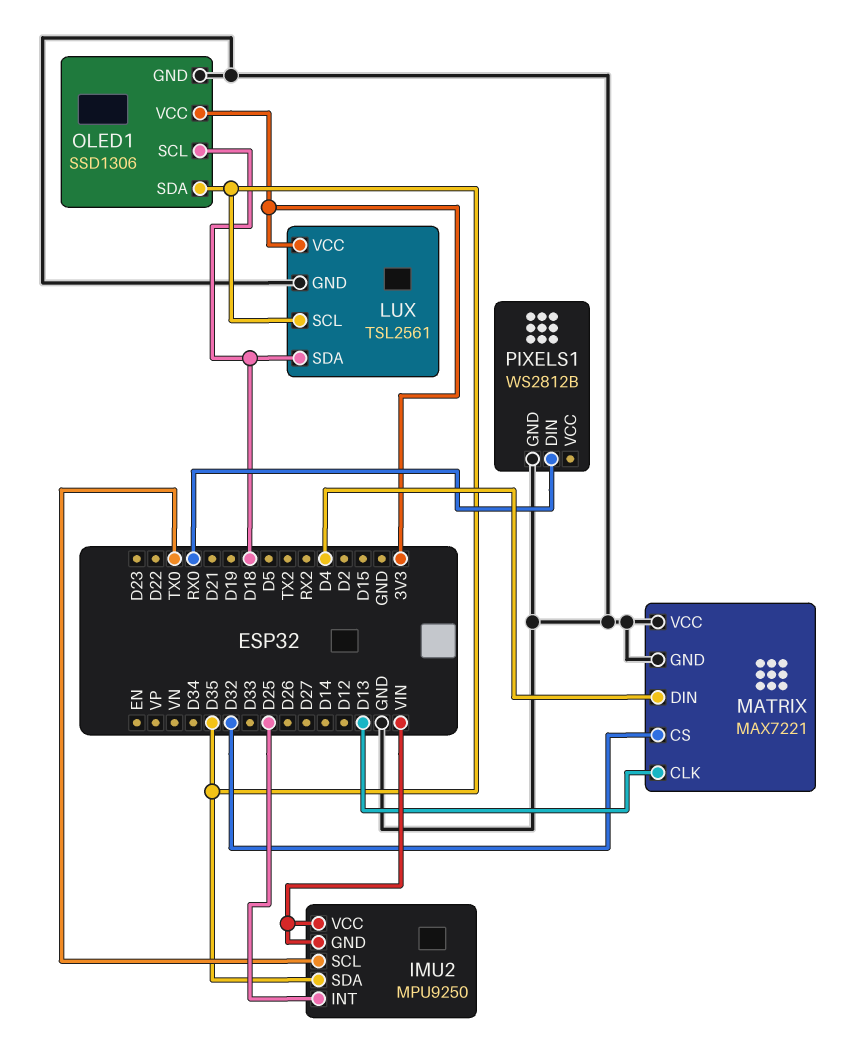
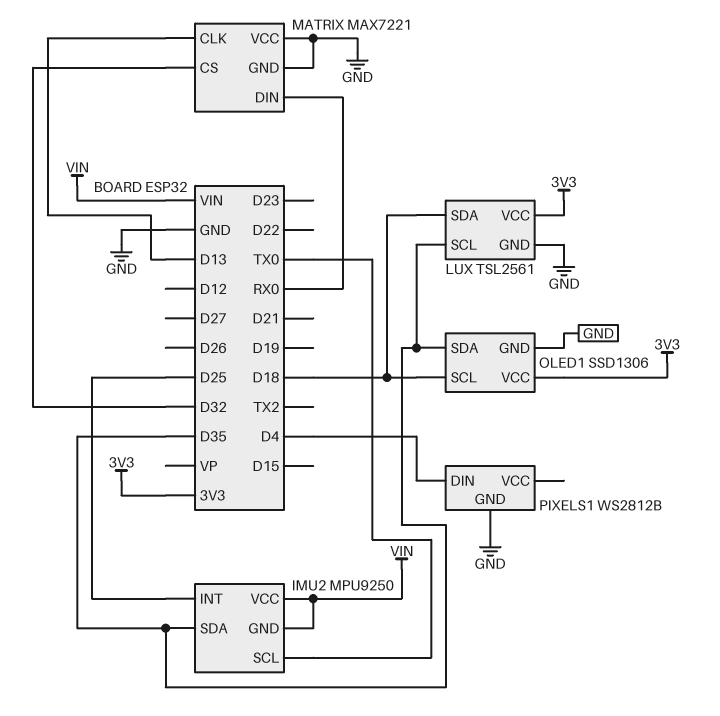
MATRIX pin DIN: D4 -> RX0
PIXELS1 pin DIN: RX0 -> D4

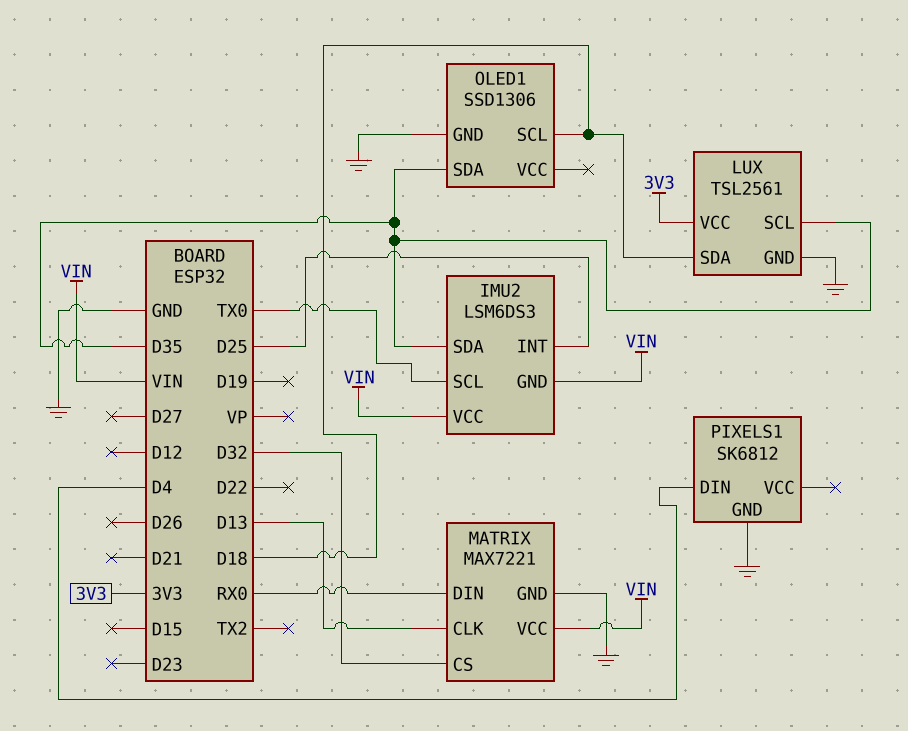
IMU2: MPU9250 -> LSM6DS3
MATRIX pin VCC: GND -> VIN
OLED1 pin VCC: 3V3 -> none
PIXELS1: WS2812B -> SK6812

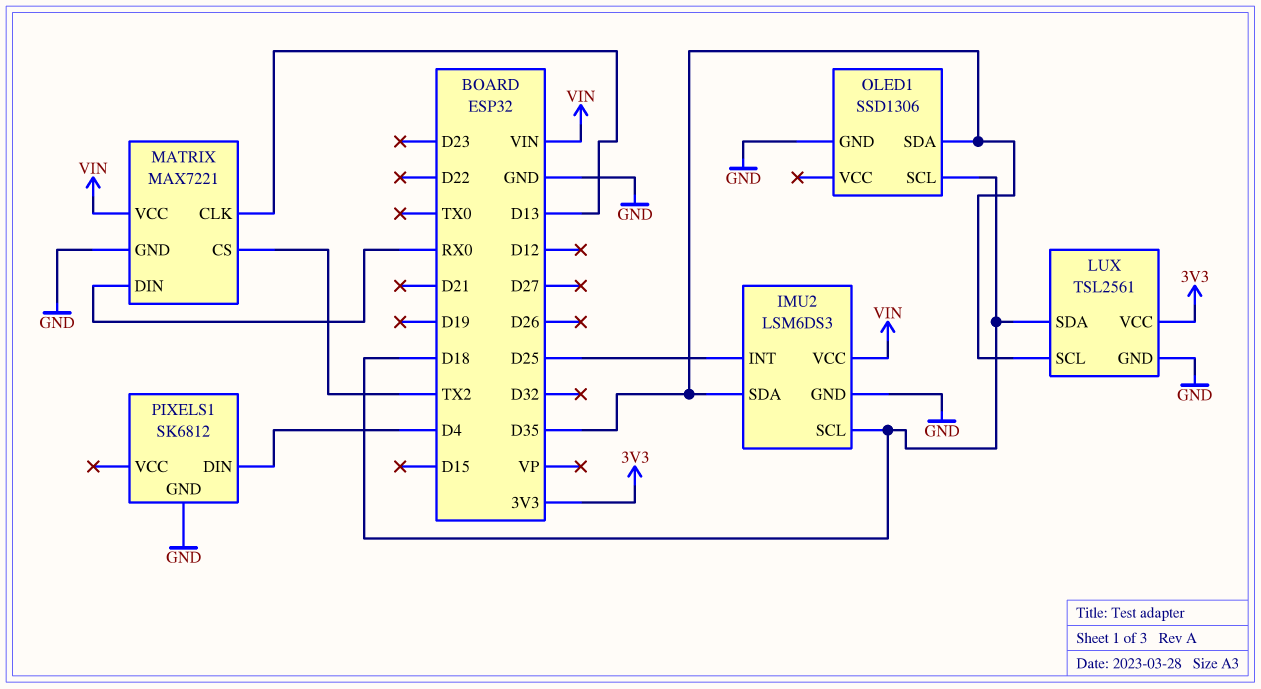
IMU2 pin GND: VIN -> GND
IMU2 pin SCL: TX0 -> D18
MATRIX pin CS: D32 -> TX2

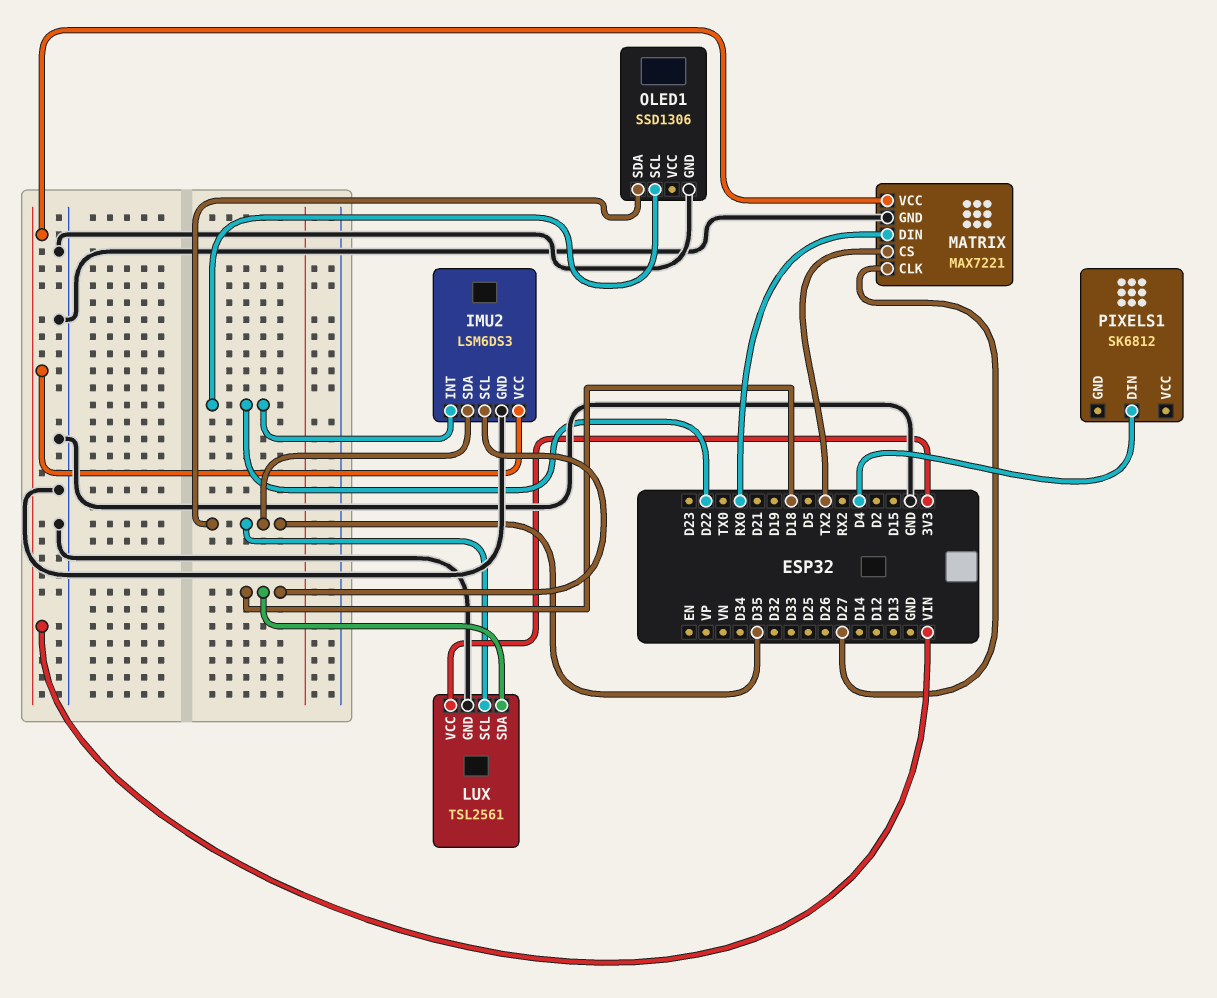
IMU2 pin INT: D25 -> D22
MATRIX pin CLK: D13 -> D27
OLED1 pin SCL: D18 -> D22
PIXELS1 pin GND: GND -> none

